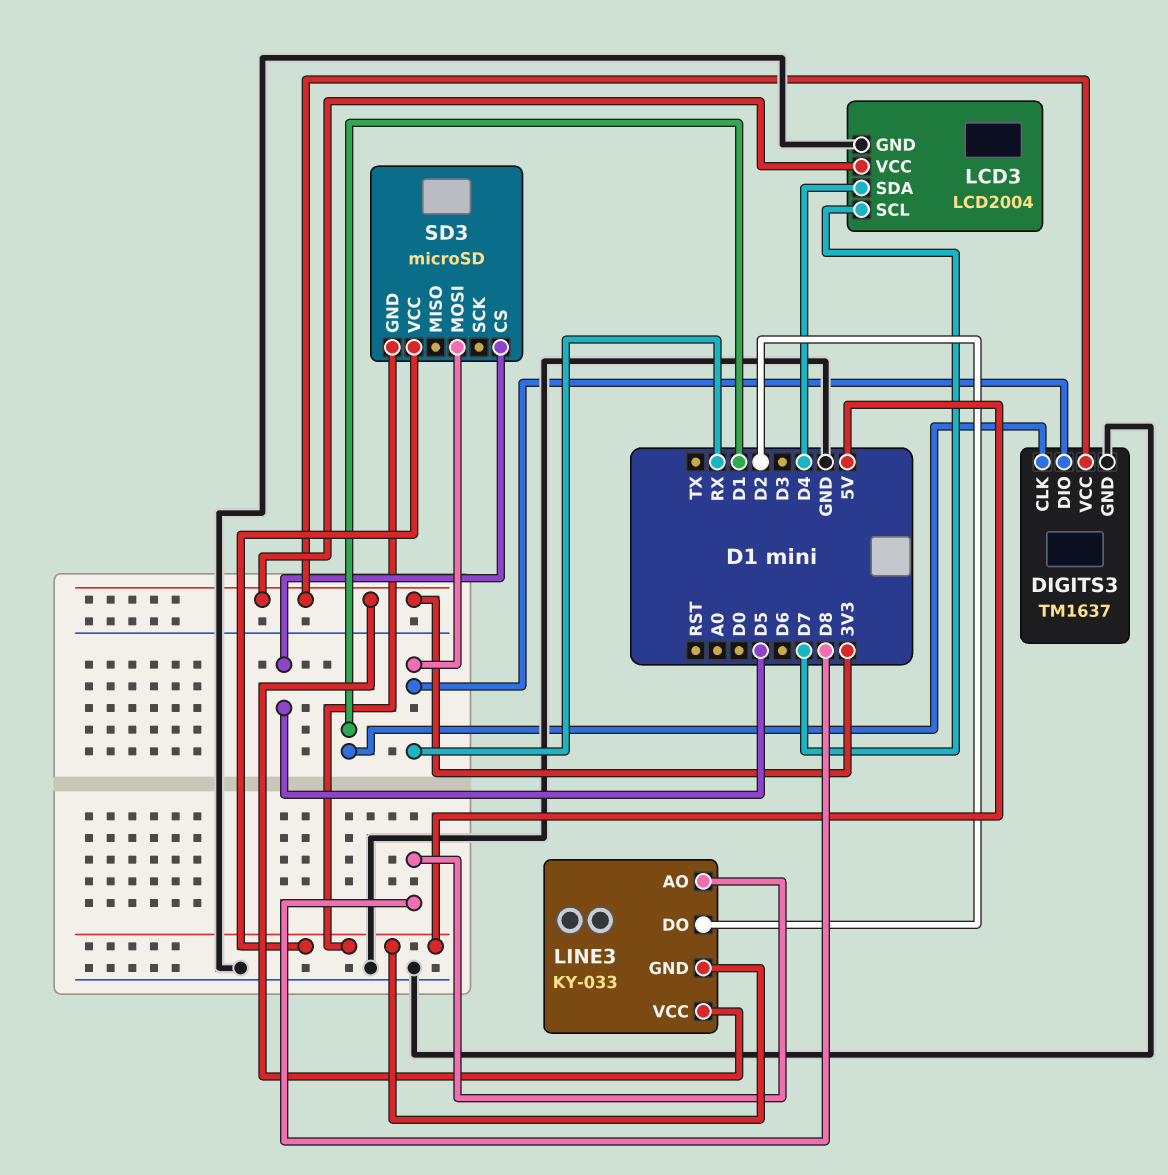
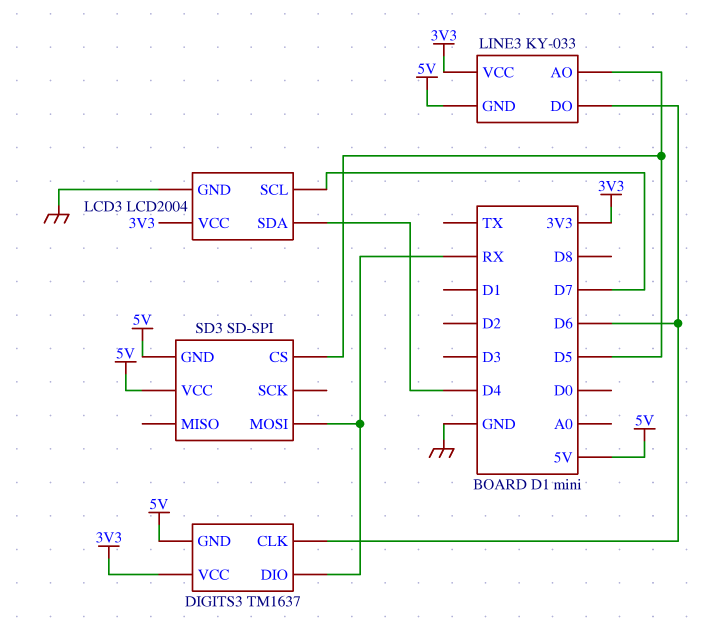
DIGITS3 pin CLK: D1 -> D6
DIGITS3 pin GND: GND -> 5V
LINE3 pin AO: D8 -> D5
LINE3 pin DO: D2 -> D6
SD3: microSD -> SD-SPI

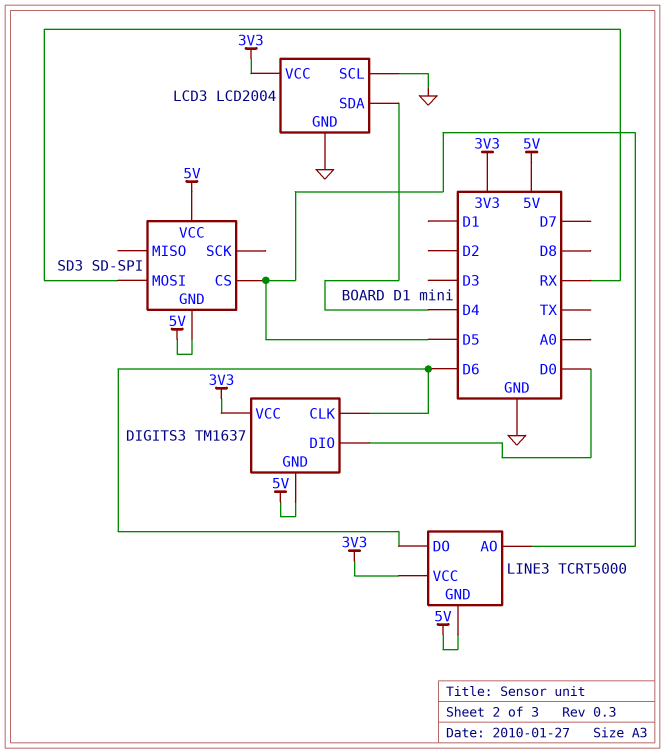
DIGITS3 pin DIO: RX -> D0
LCD3 pin SCL: D7 -> GND
LINE3: KY-033 -> TCRT5000

